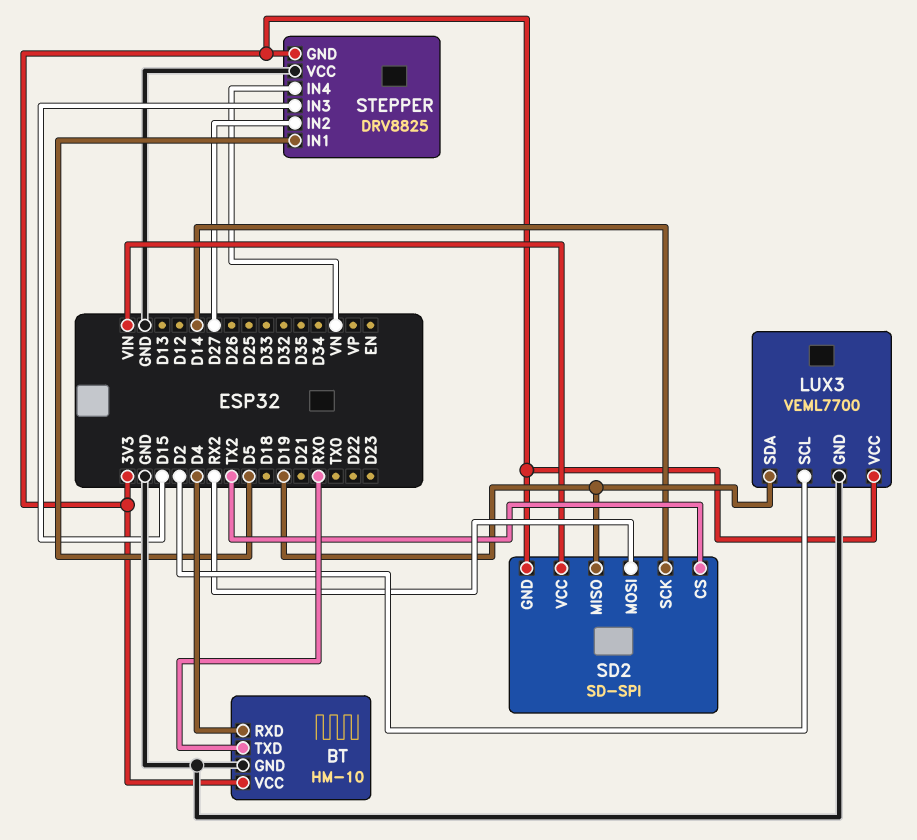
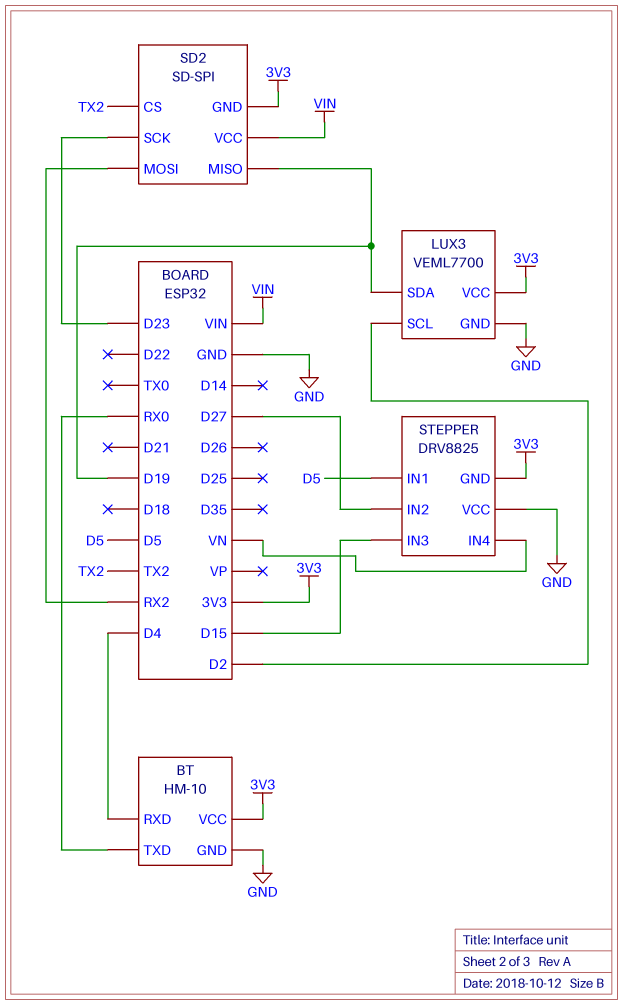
SD2 pin SCK: D14 -> D23

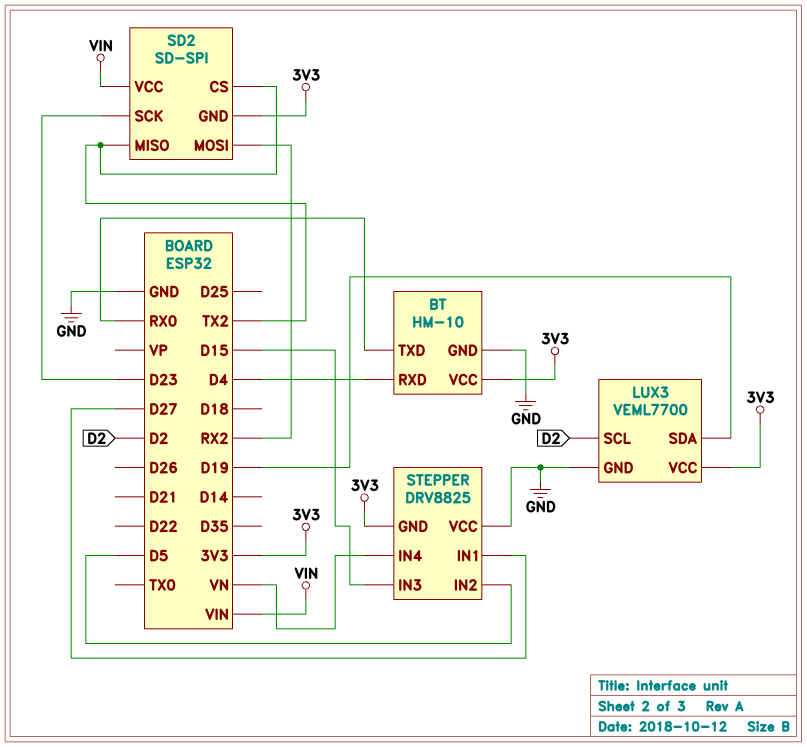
SD2 pin MISO: D19 -> TX2
STEPPER pin IN1: D5 -> D27
STEPPER pin IN2: D27 -> D5

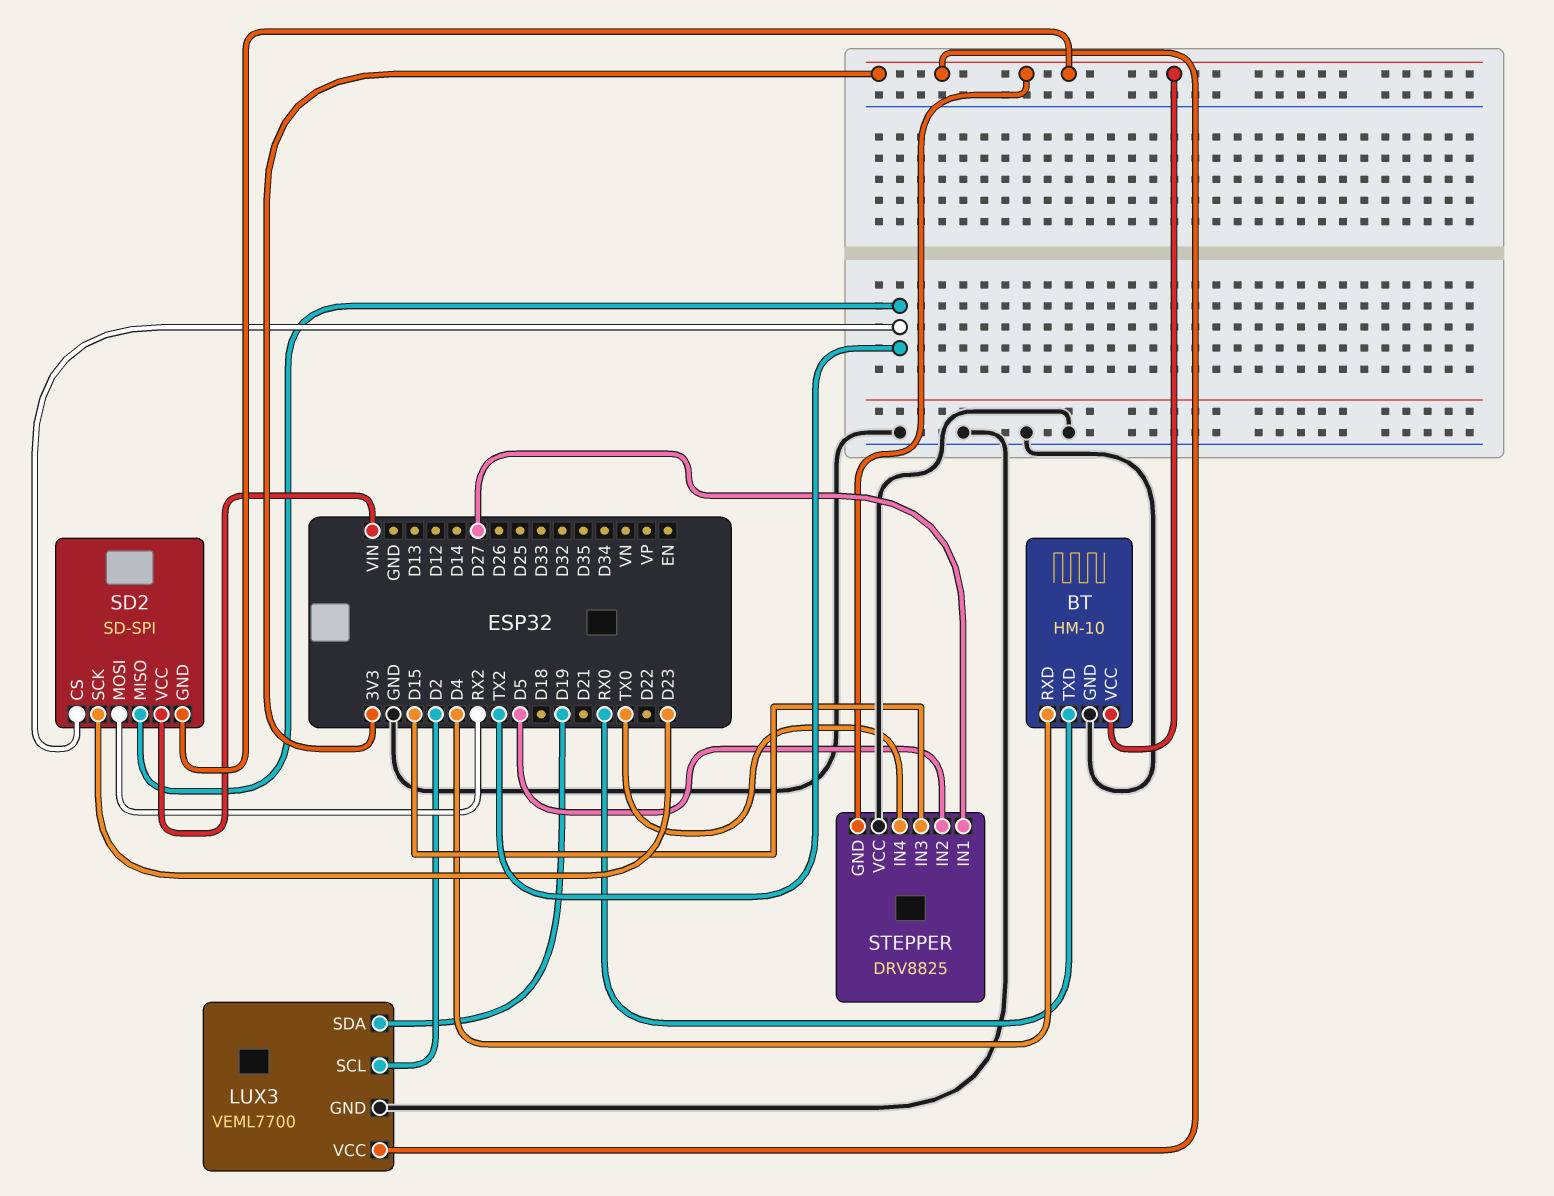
STEPPER pin IN4: VN -> TX0

